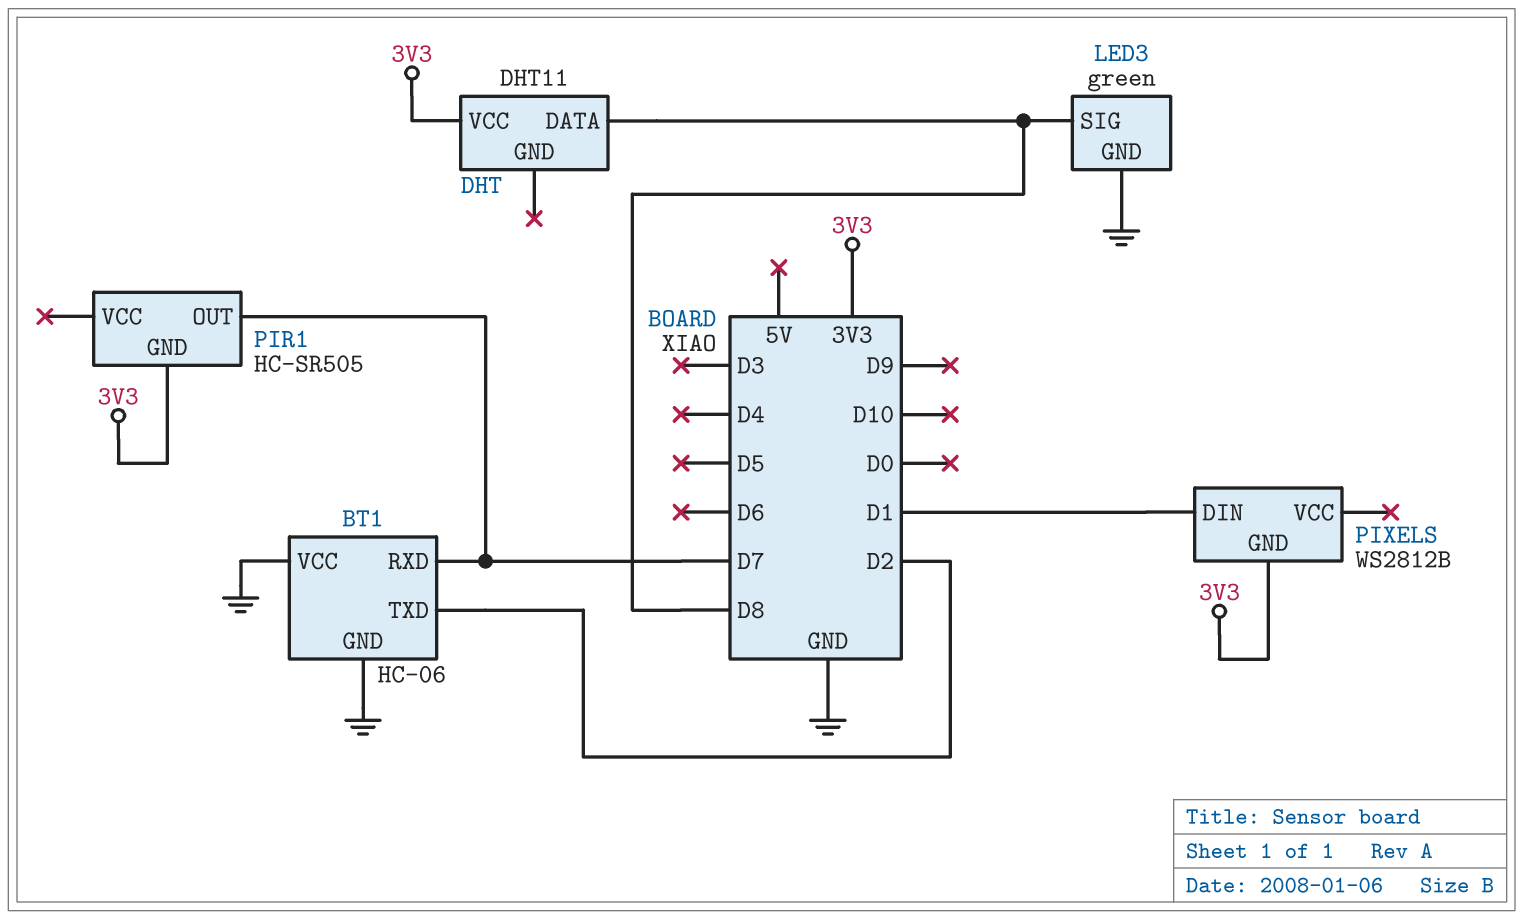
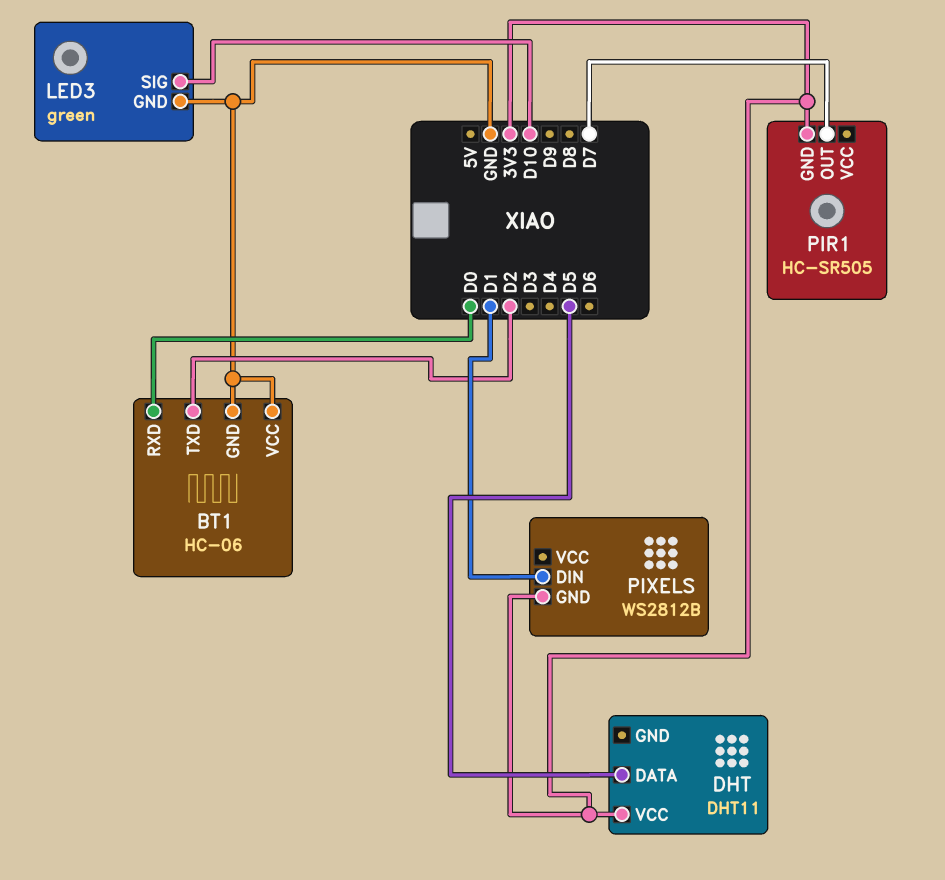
BT1 pin RXD: D7 -> D0
DHT pin DATA: D8 -> D5
LED3 pin SIG: D8 -> D10

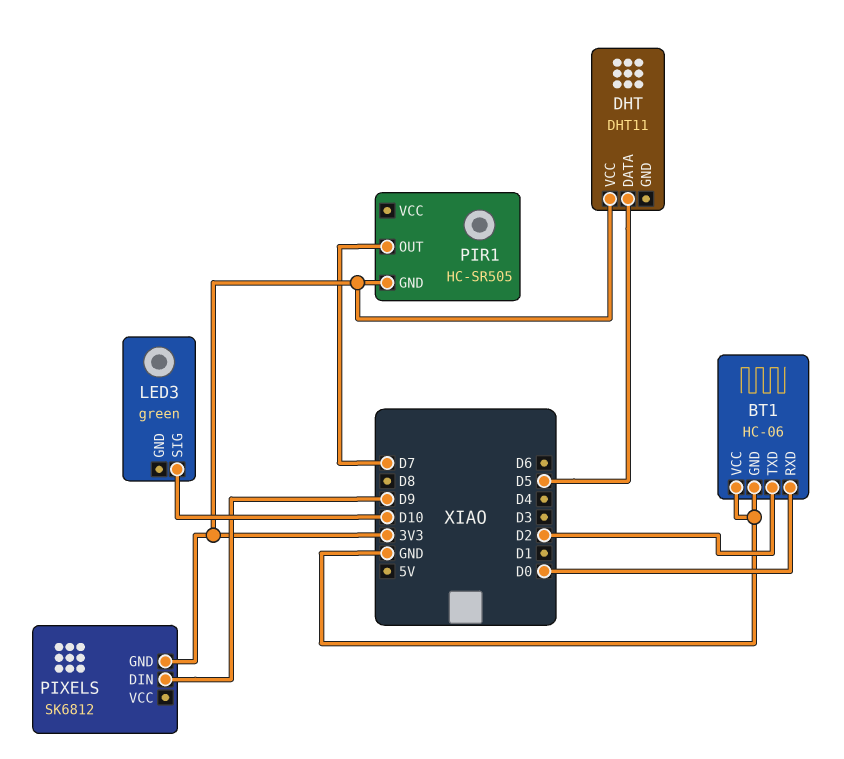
LED3 pin GND: GND -> none
PIXELS: WS2812B -> SK6812
PIXELS pin DIN: D1 -> D9

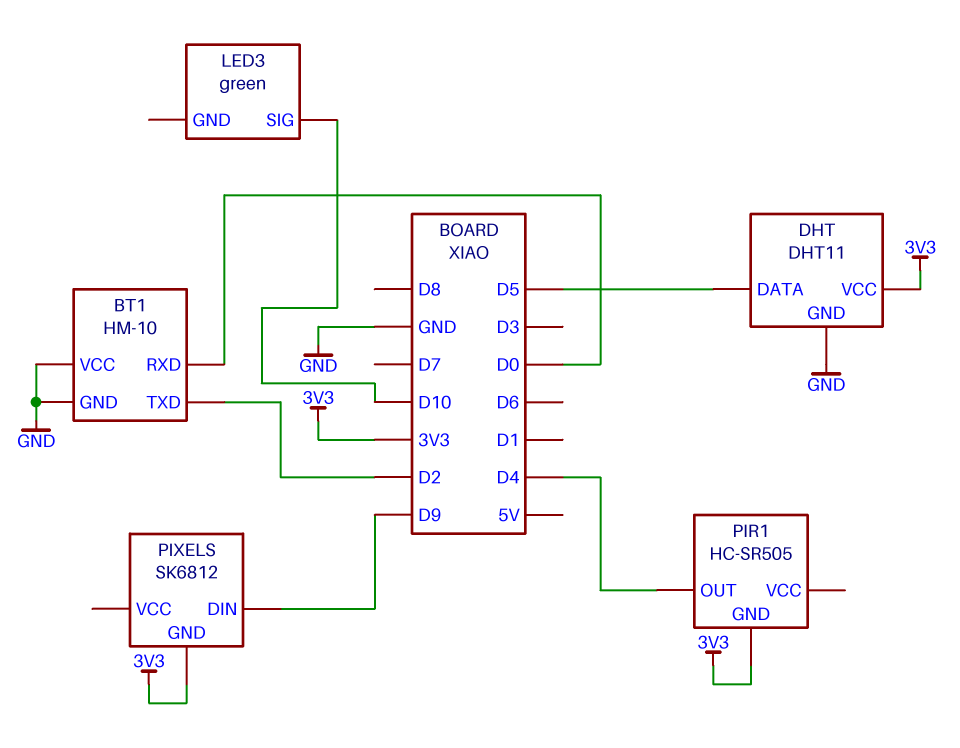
BT1: HC-06 -> HM-10
DHT pin GND: none -> GND
PIR1 pin OUT: D7 -> D4

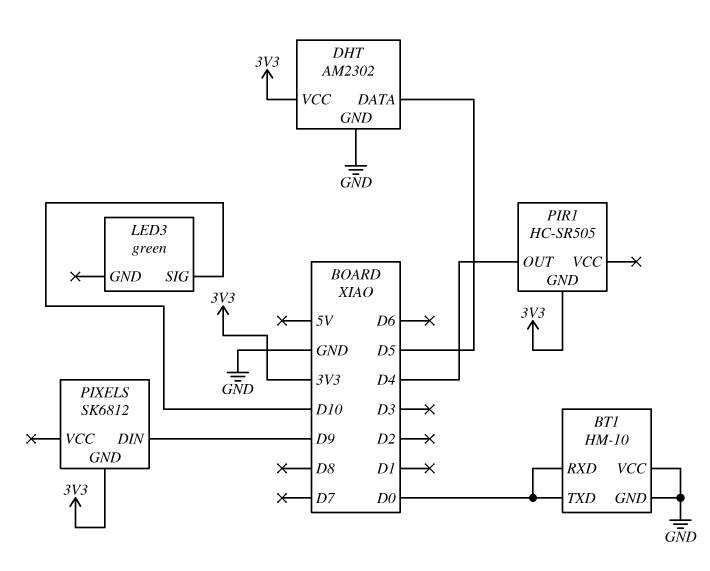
BT1 pin TXD: D2 -> D0
DHT: DHT11 -> AM2302

